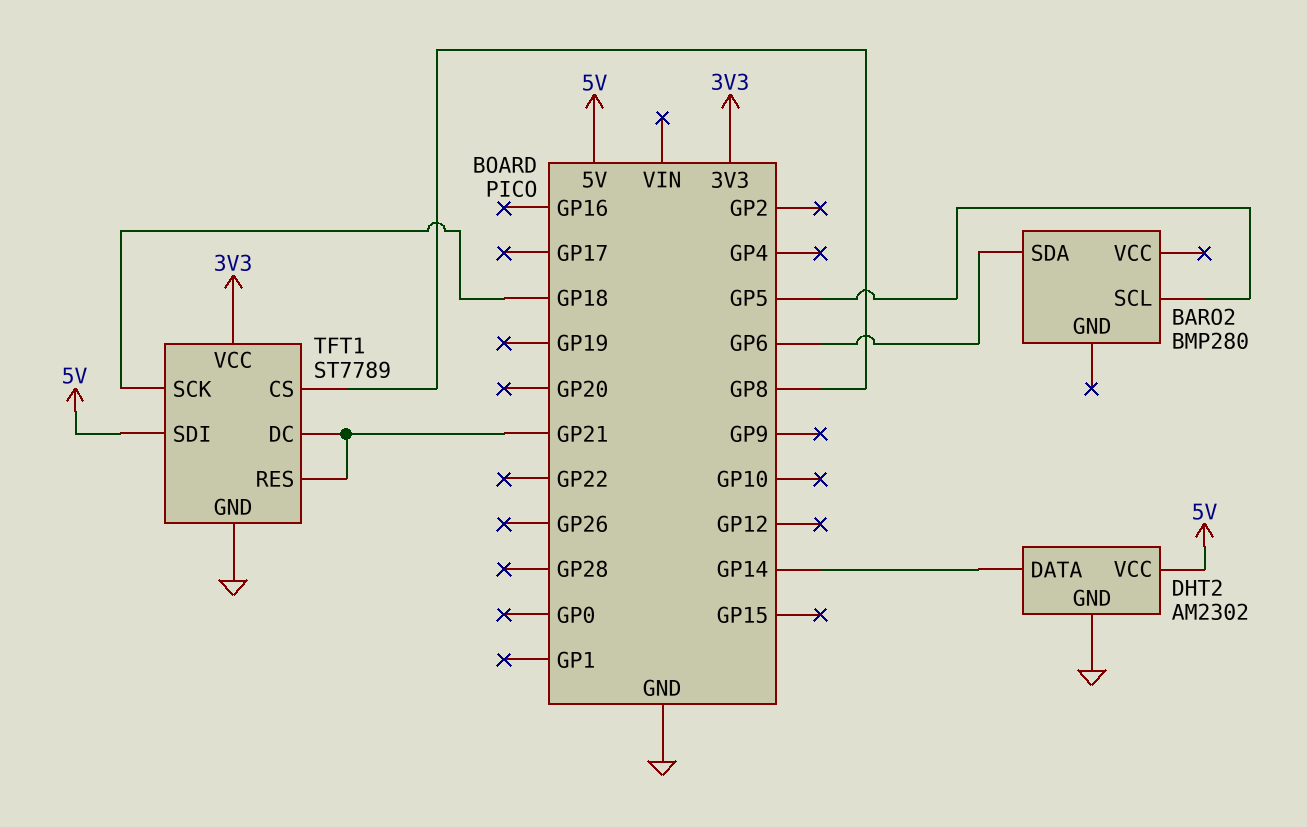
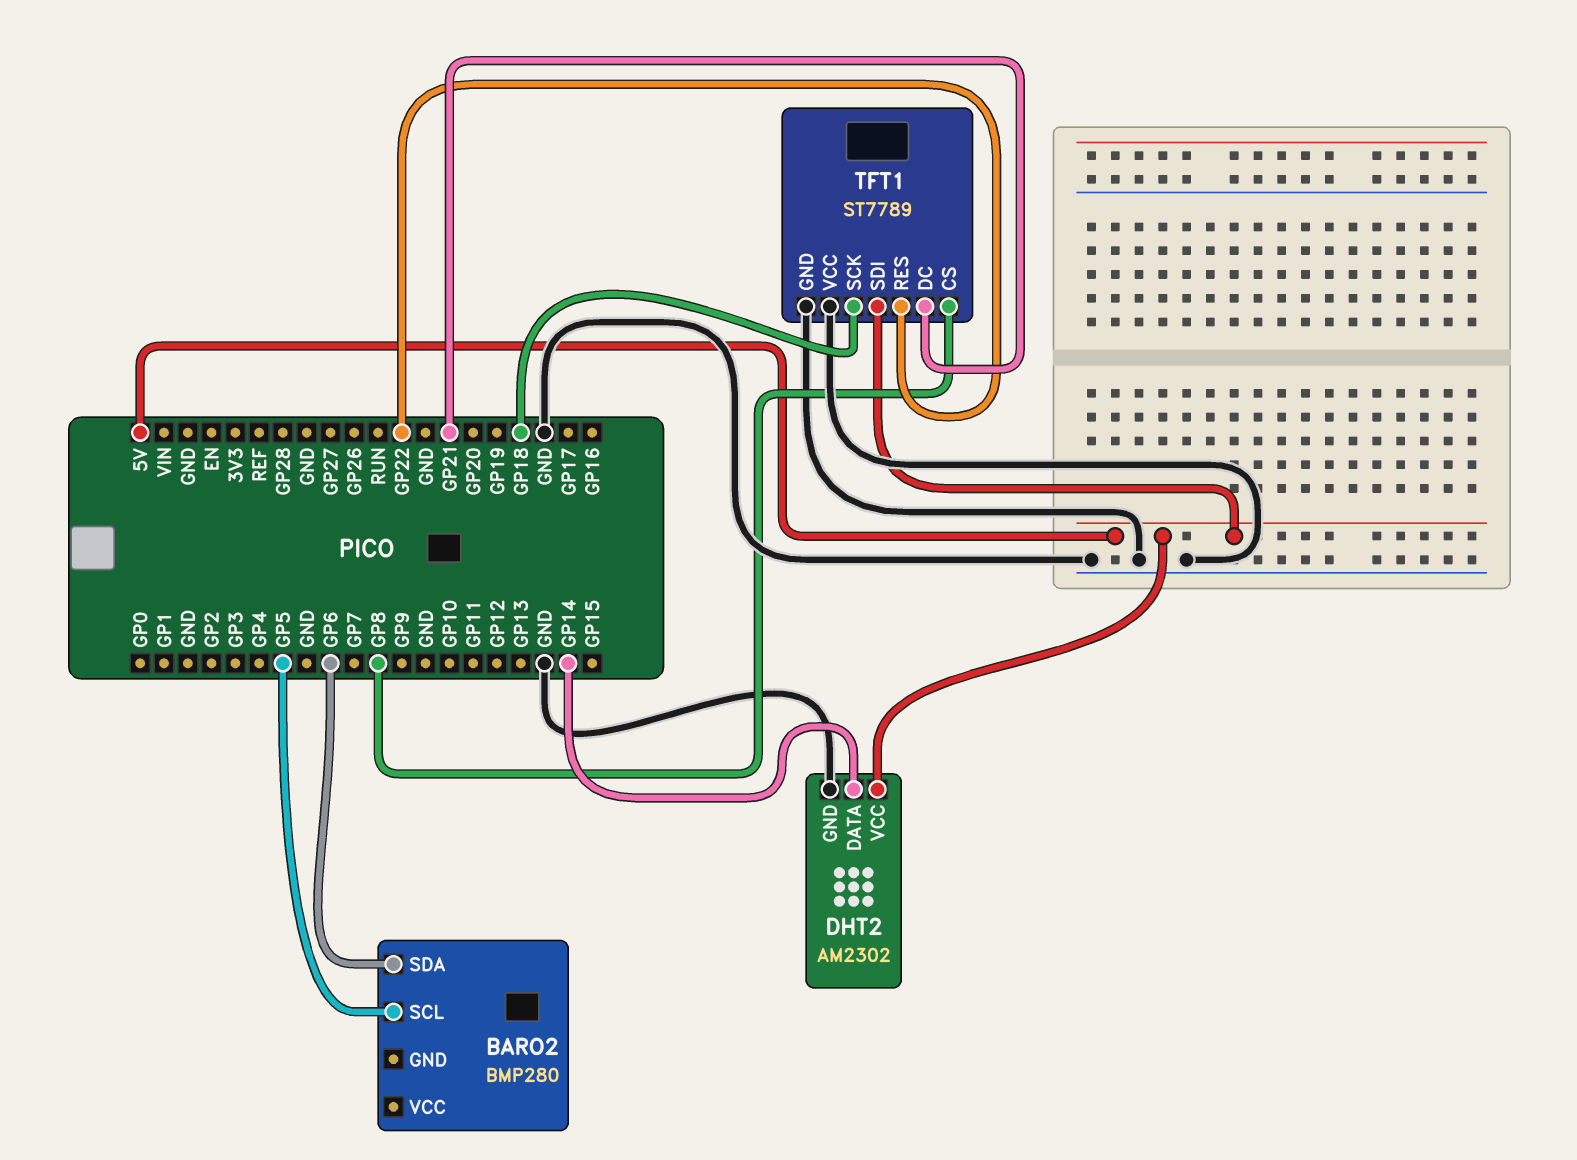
TFT1 pin RES: GP21 -> GP22
TFT1 pin VCC: 3V3 -> GND

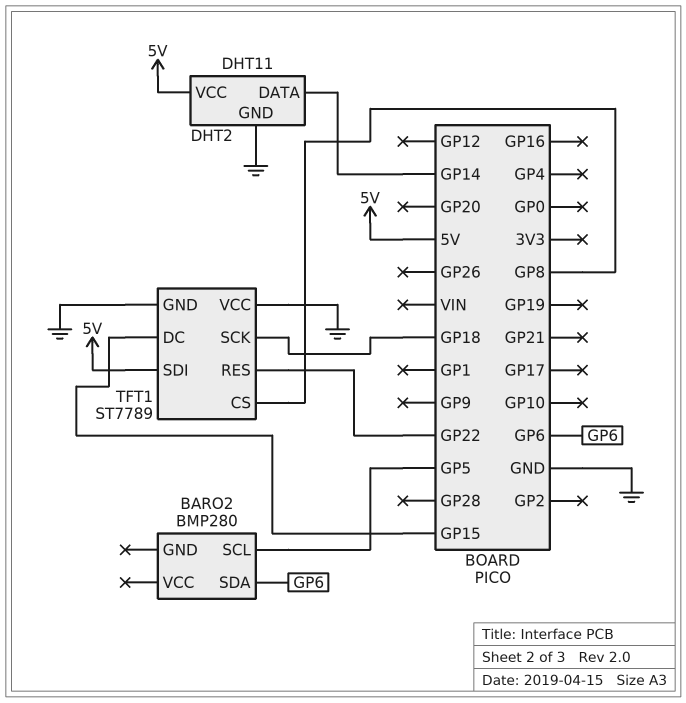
DHT2: AM2302 -> DHT11
TFT1 pin DC: GP21 -> GP15

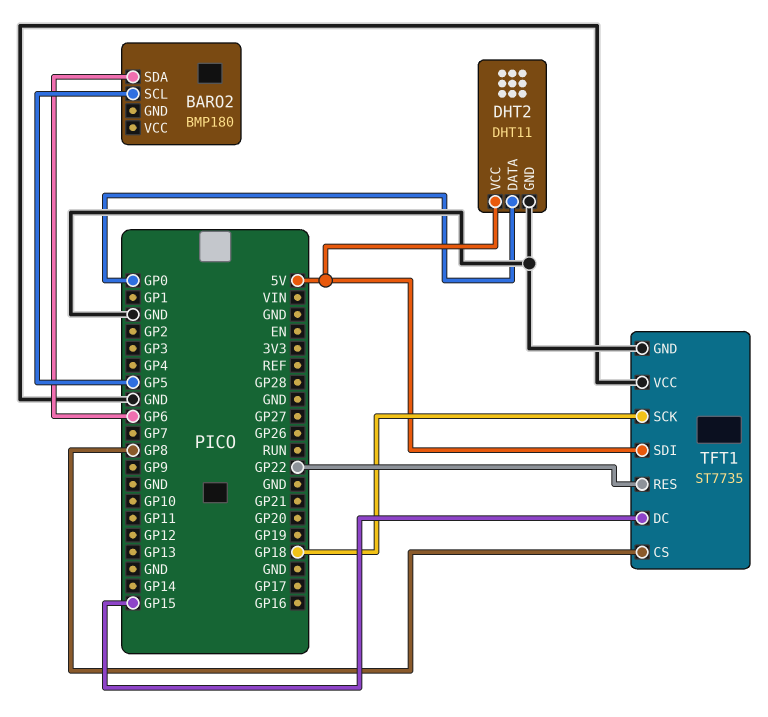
BARO2: BMP280 -> BMP180
DHT2 pin DATA: GP14 -> GP0
TFT1: ST7789 -> ST7735

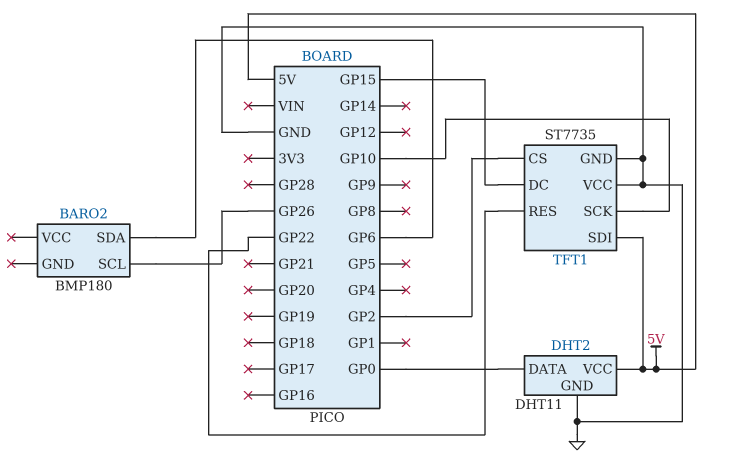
BARO2 pin SCL: GP5 -> GP26
TFT1 pin CS: GP8 -> GP2
TFT1 pin SCK: GP18 -> GP10

